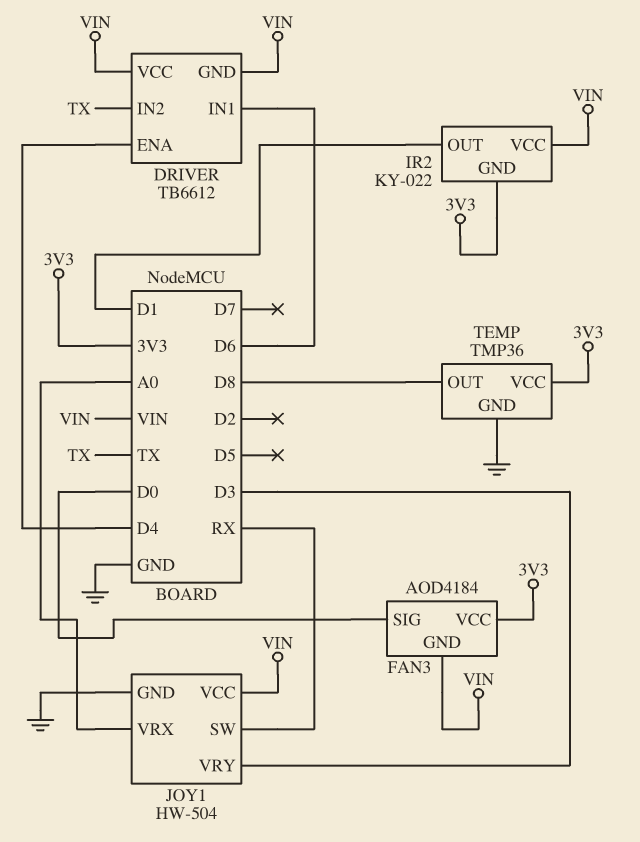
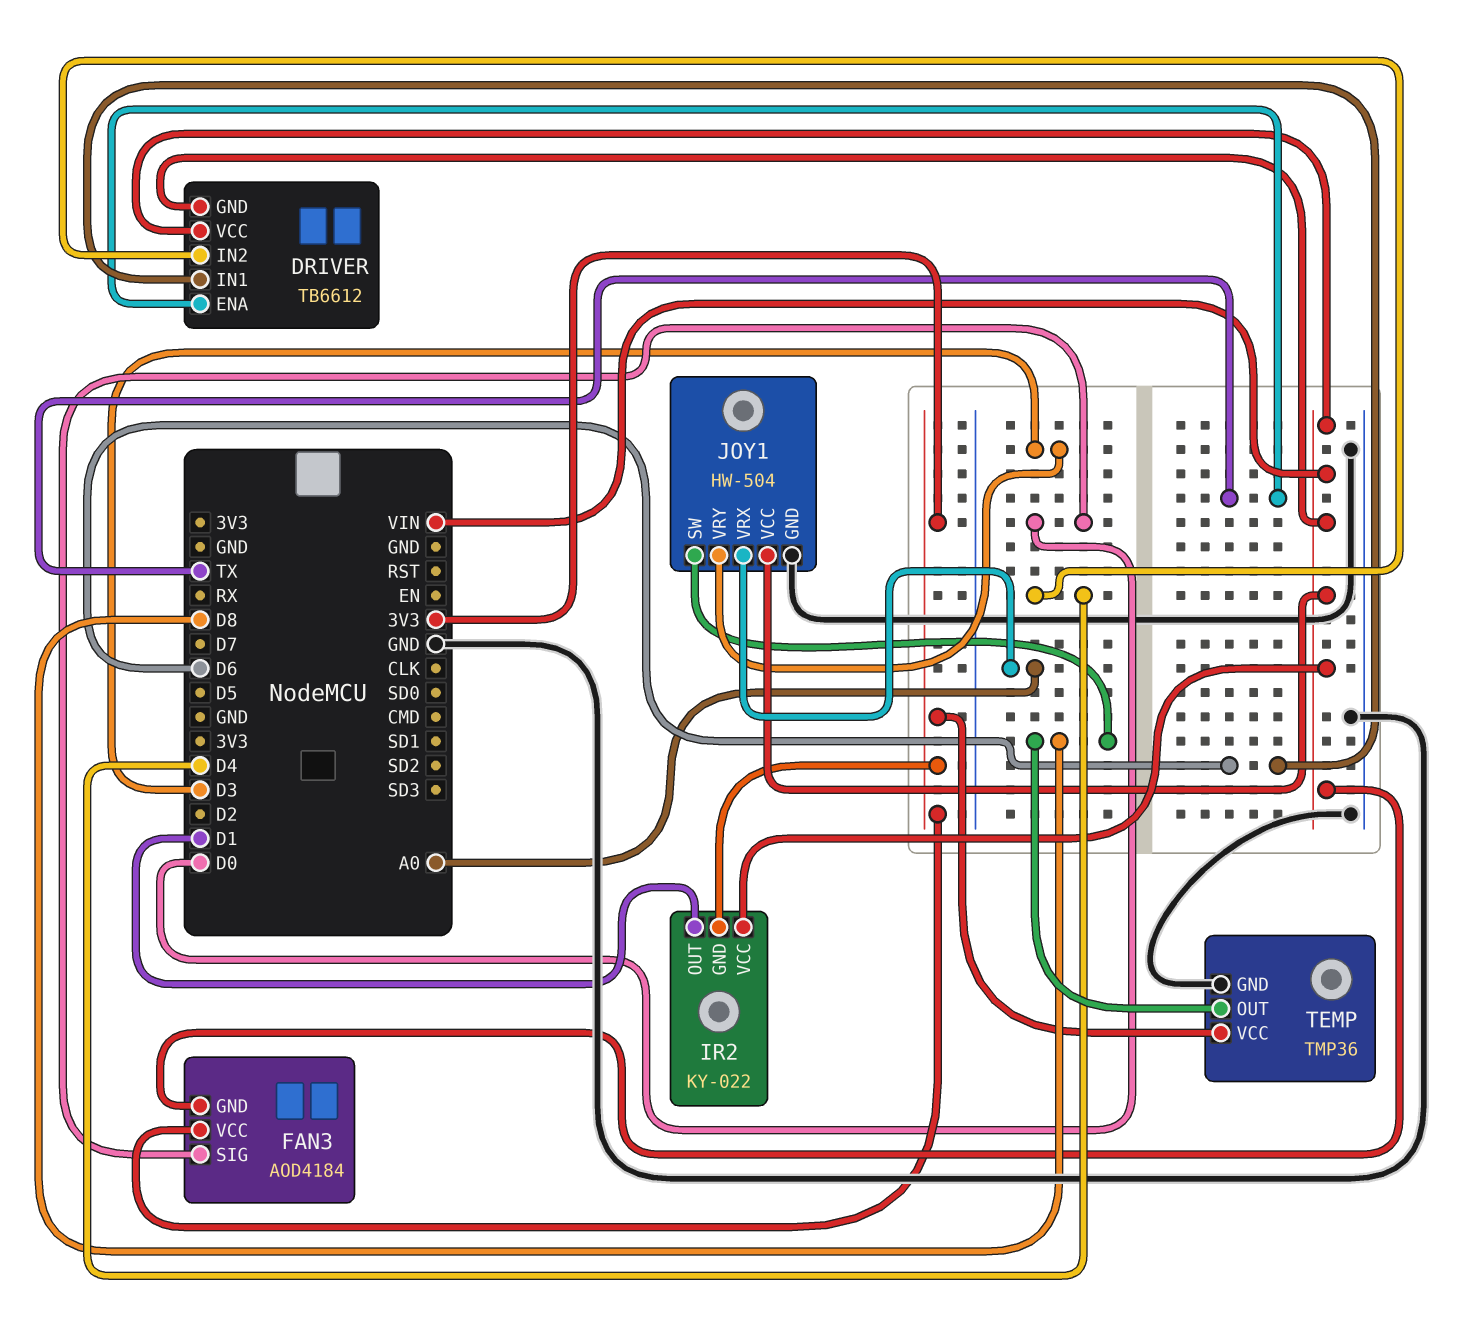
DRIVER pin ENA: D4 -> TX
DRIVER pin IN2: TX -> D4
JOY1 pin SW: RX -> D8

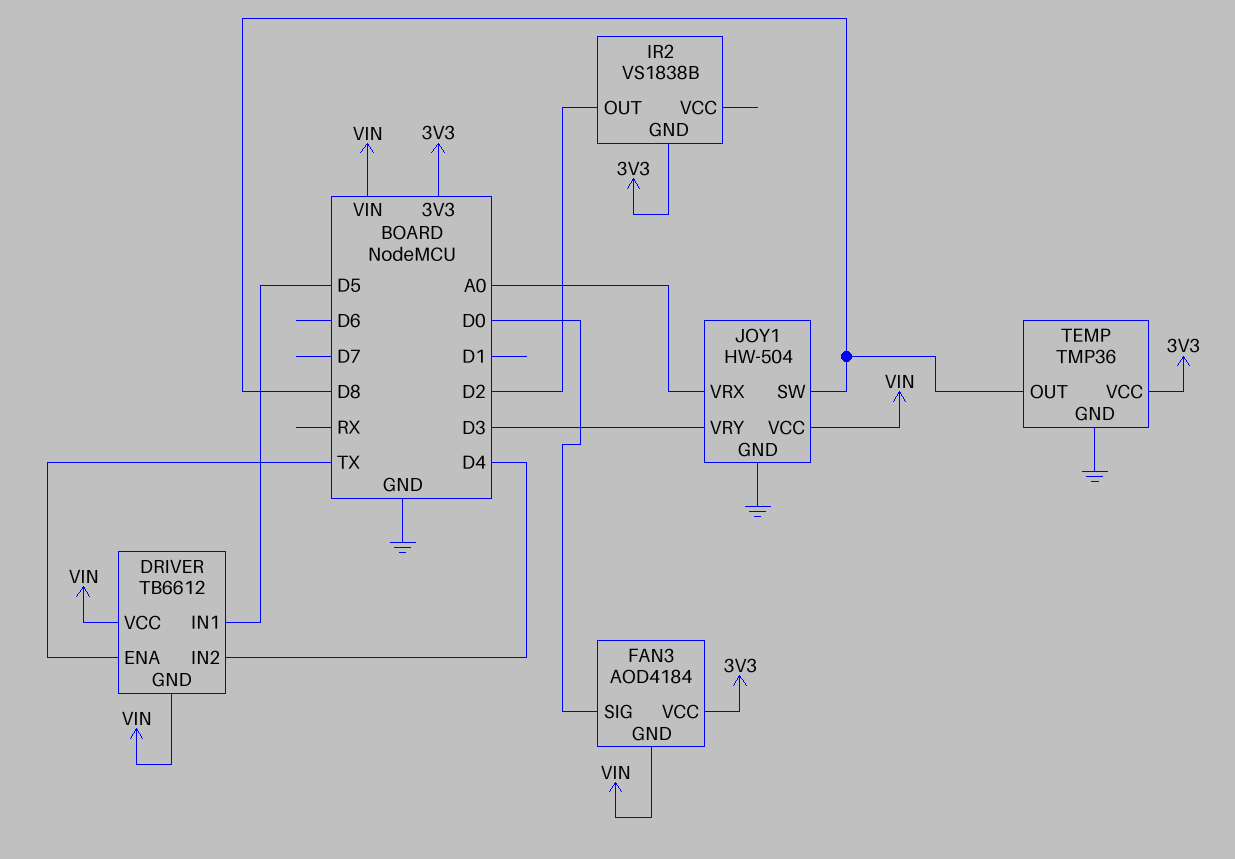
DRIVER pin IN1: D6 -> D5
IR2: KY-022 -> VS1838B
IR2 pin OUT: D1 -> D2
IR2 pin VCC: VIN -> none

